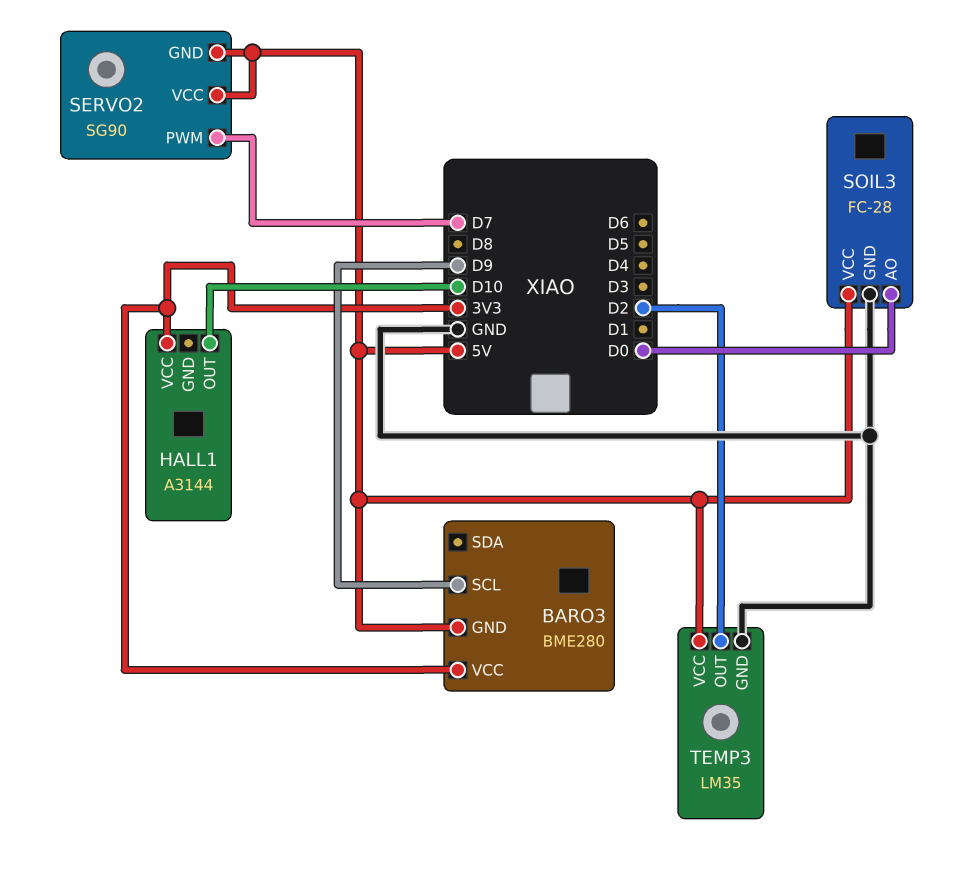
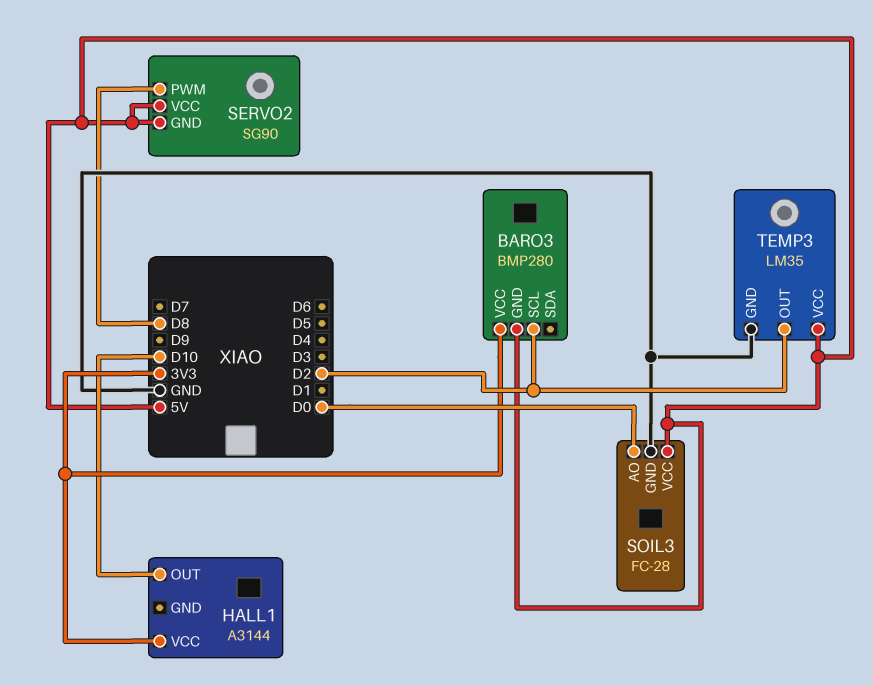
BARO3: BME280 -> BMP280
BARO3 pin SCL: D9 -> D2
SERVO2 pin PWM: D7 -> D8

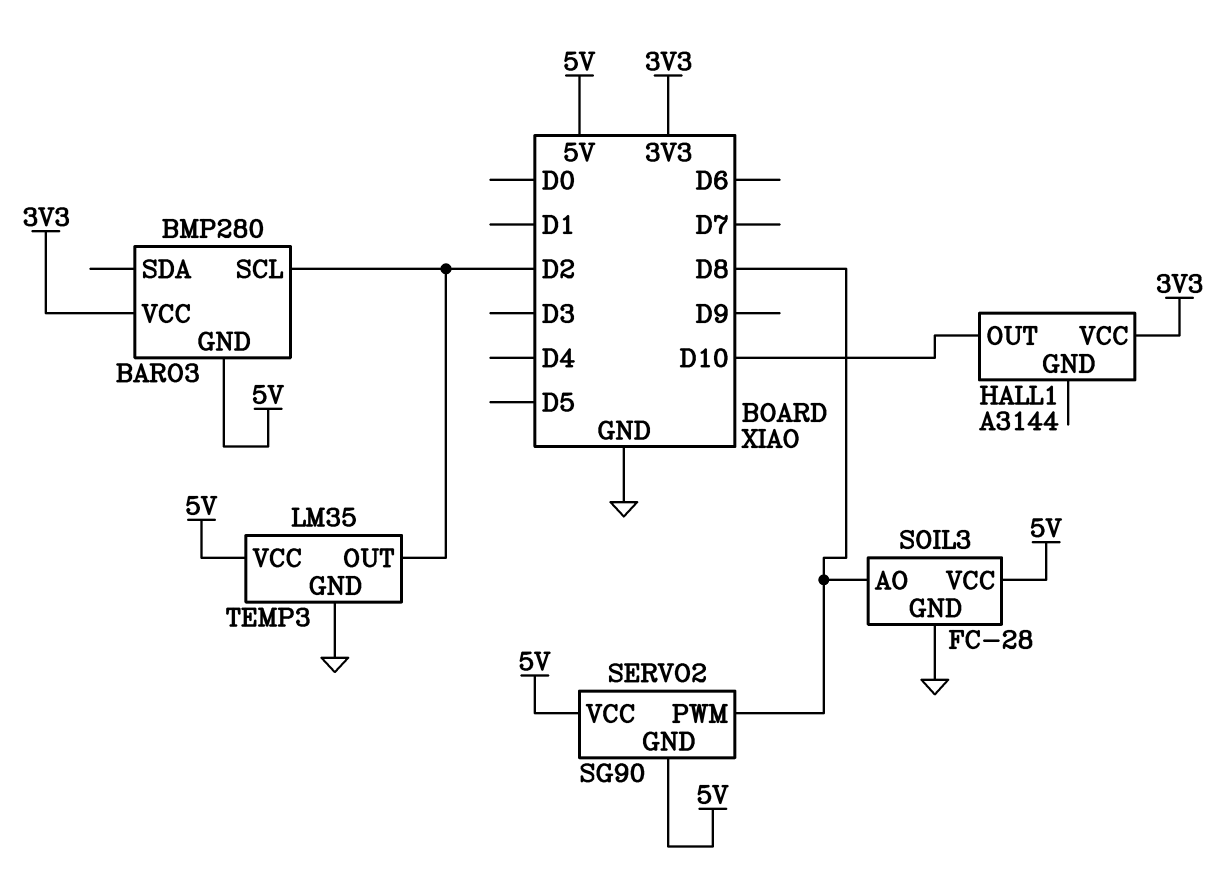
SOIL3 pin AO: D0 -> D8

